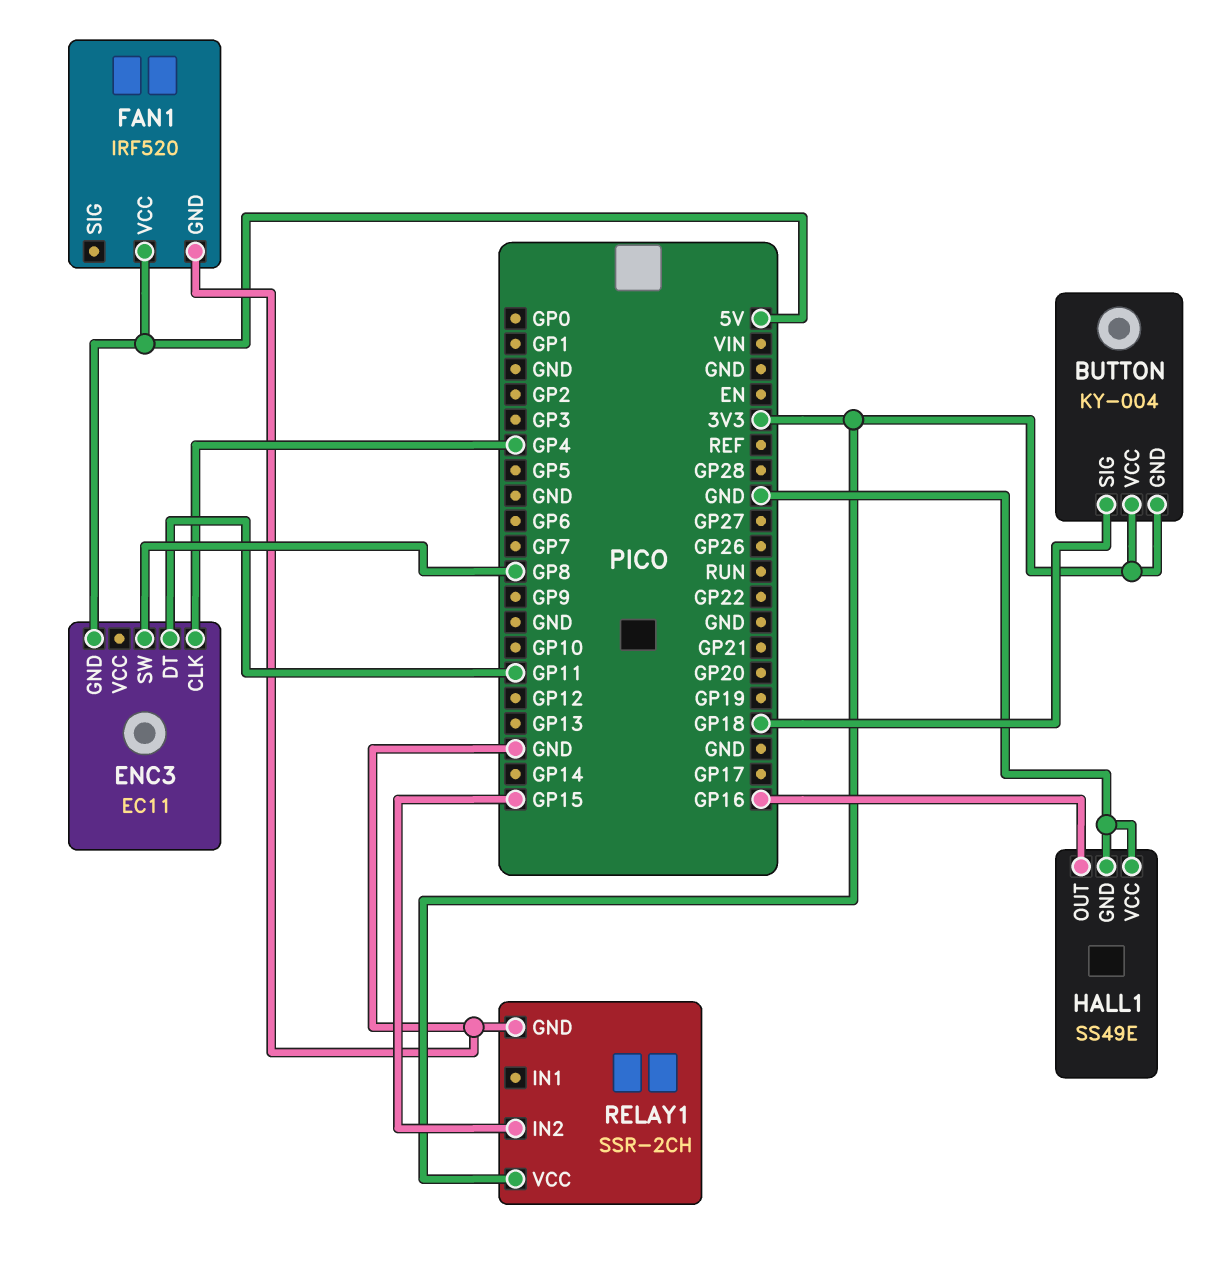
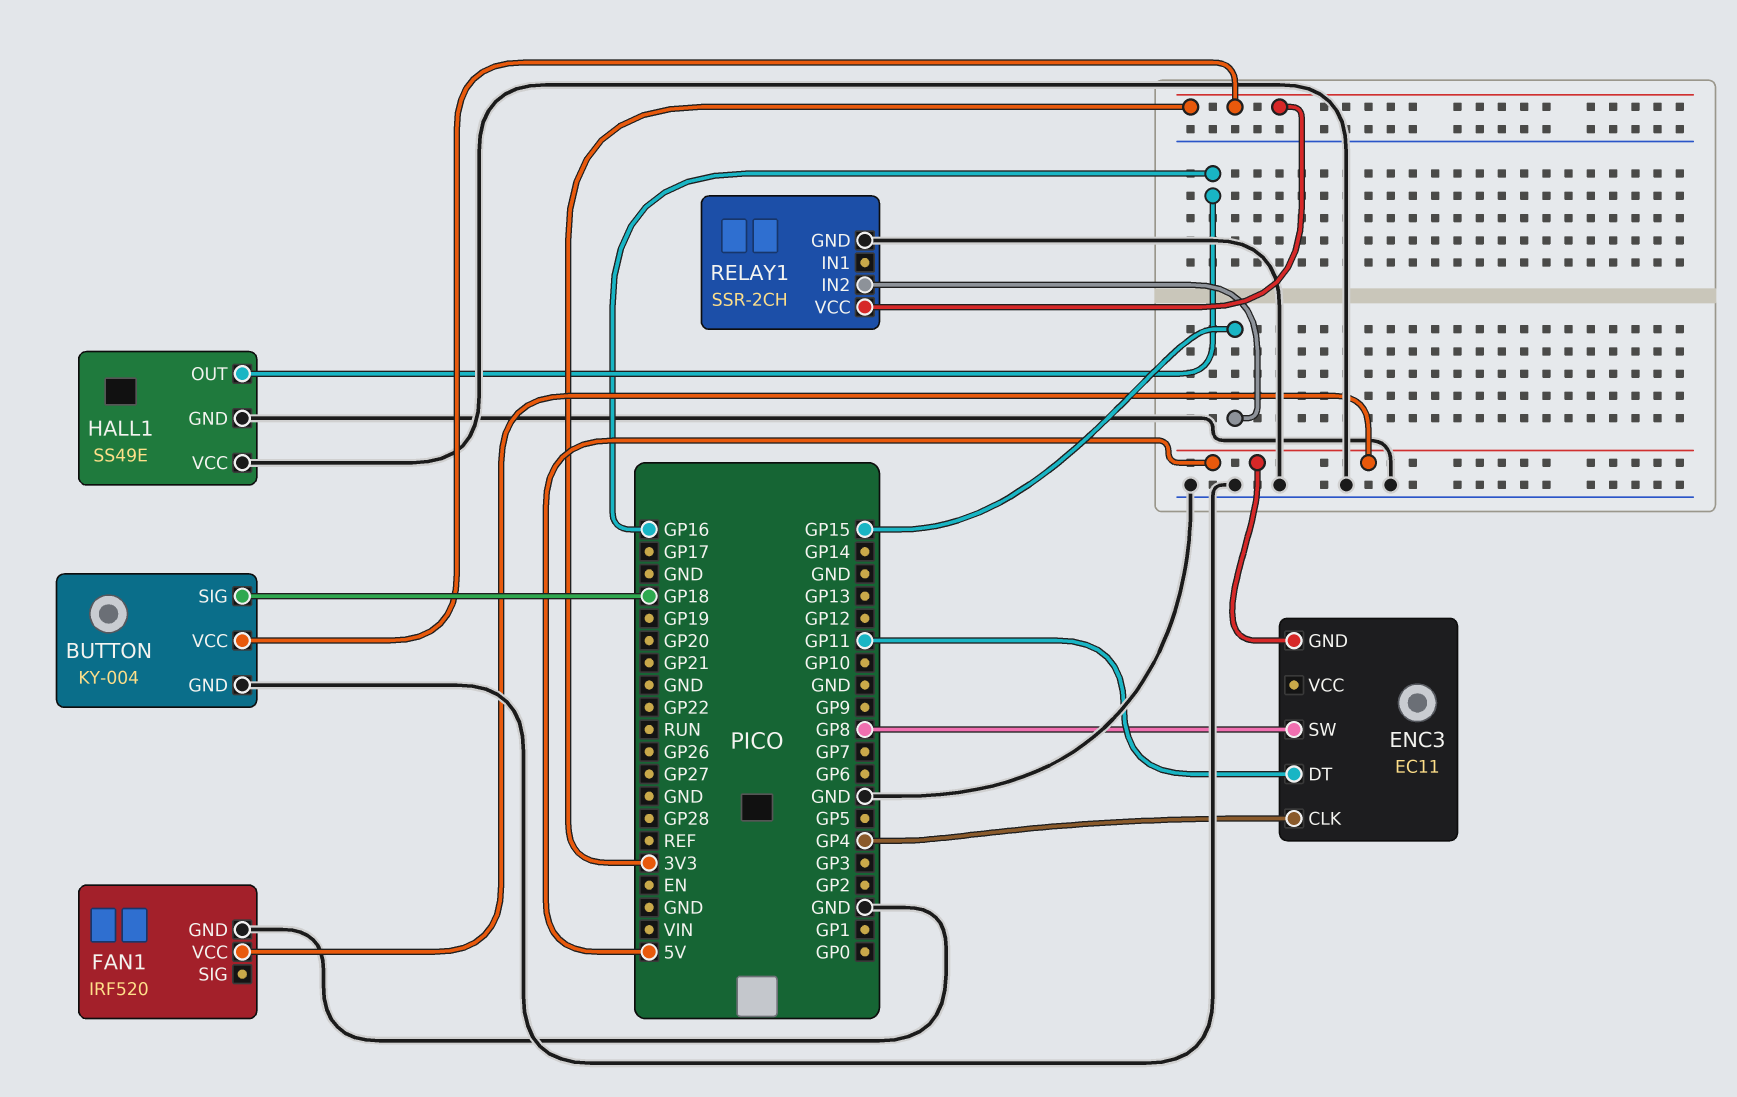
BUTTON pin GND: 3V3 -> GND

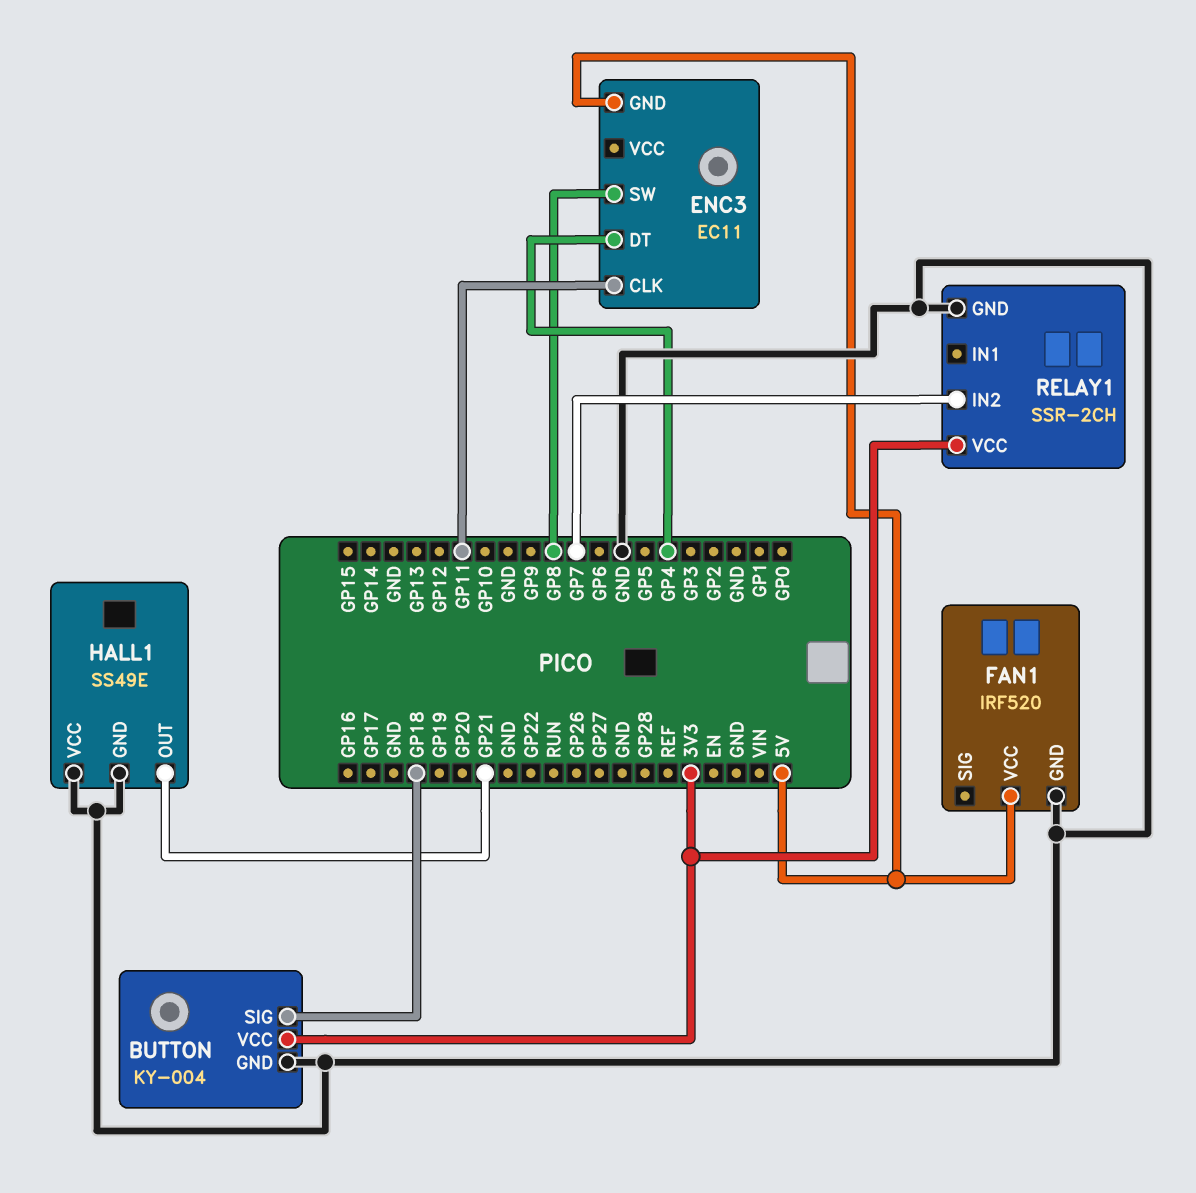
ENC3 pin CLK: GP4 -> GP11
ENC3 pin DT: GP11 -> GP4
HALL1 pin OUT: GP16 -> GP21
RELAY1 pin IN2: GP15 -> GP7

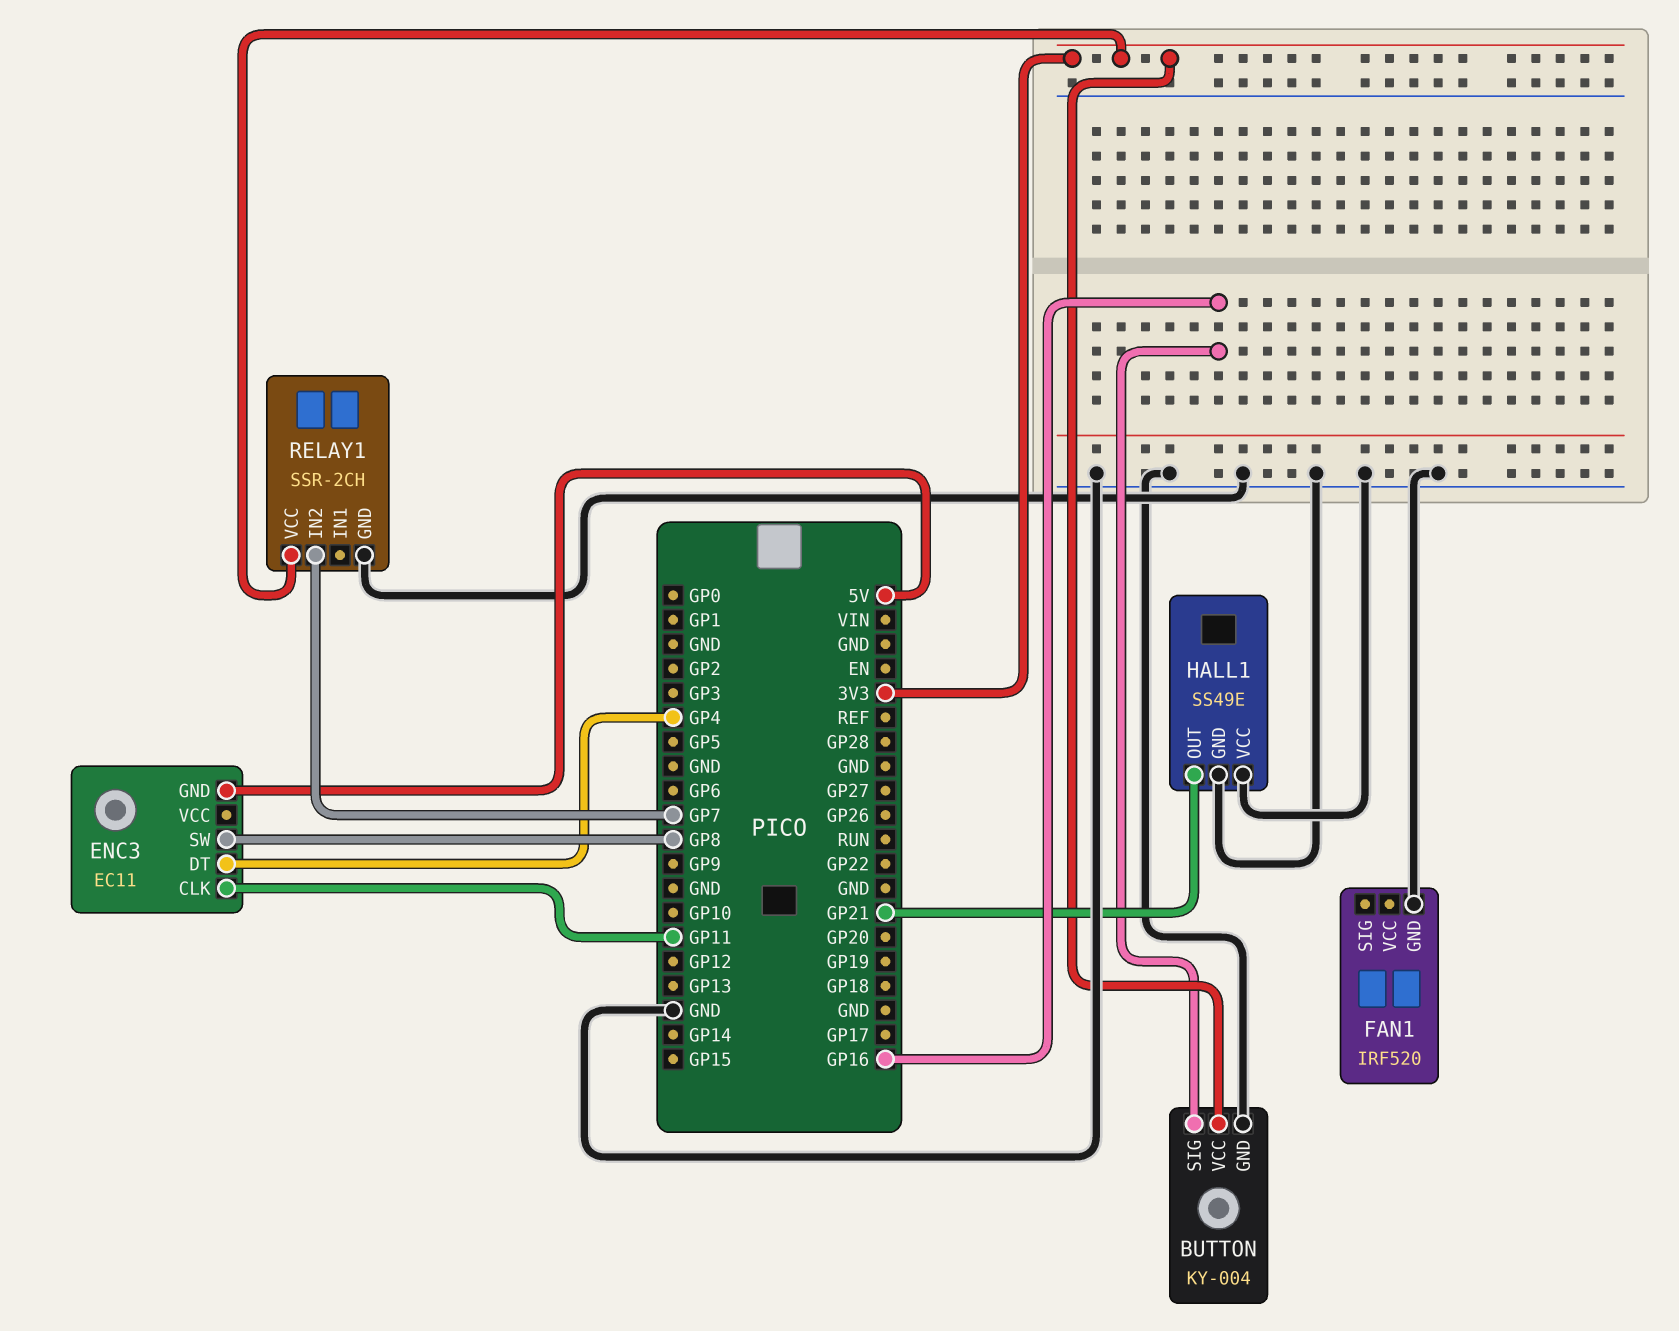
BUTTON pin SIG: GP18 -> GP16
FAN1 pin VCC: 5V -> none

